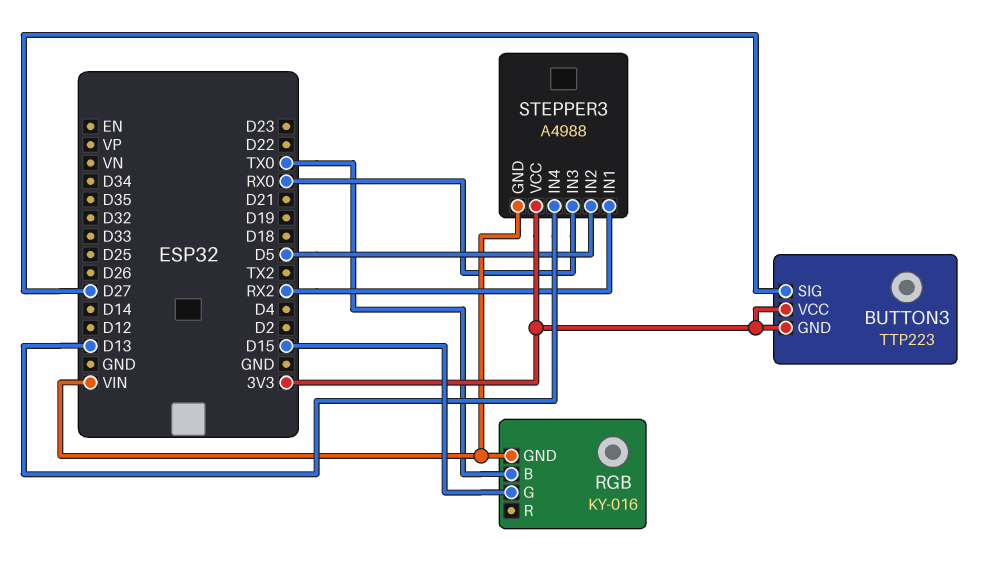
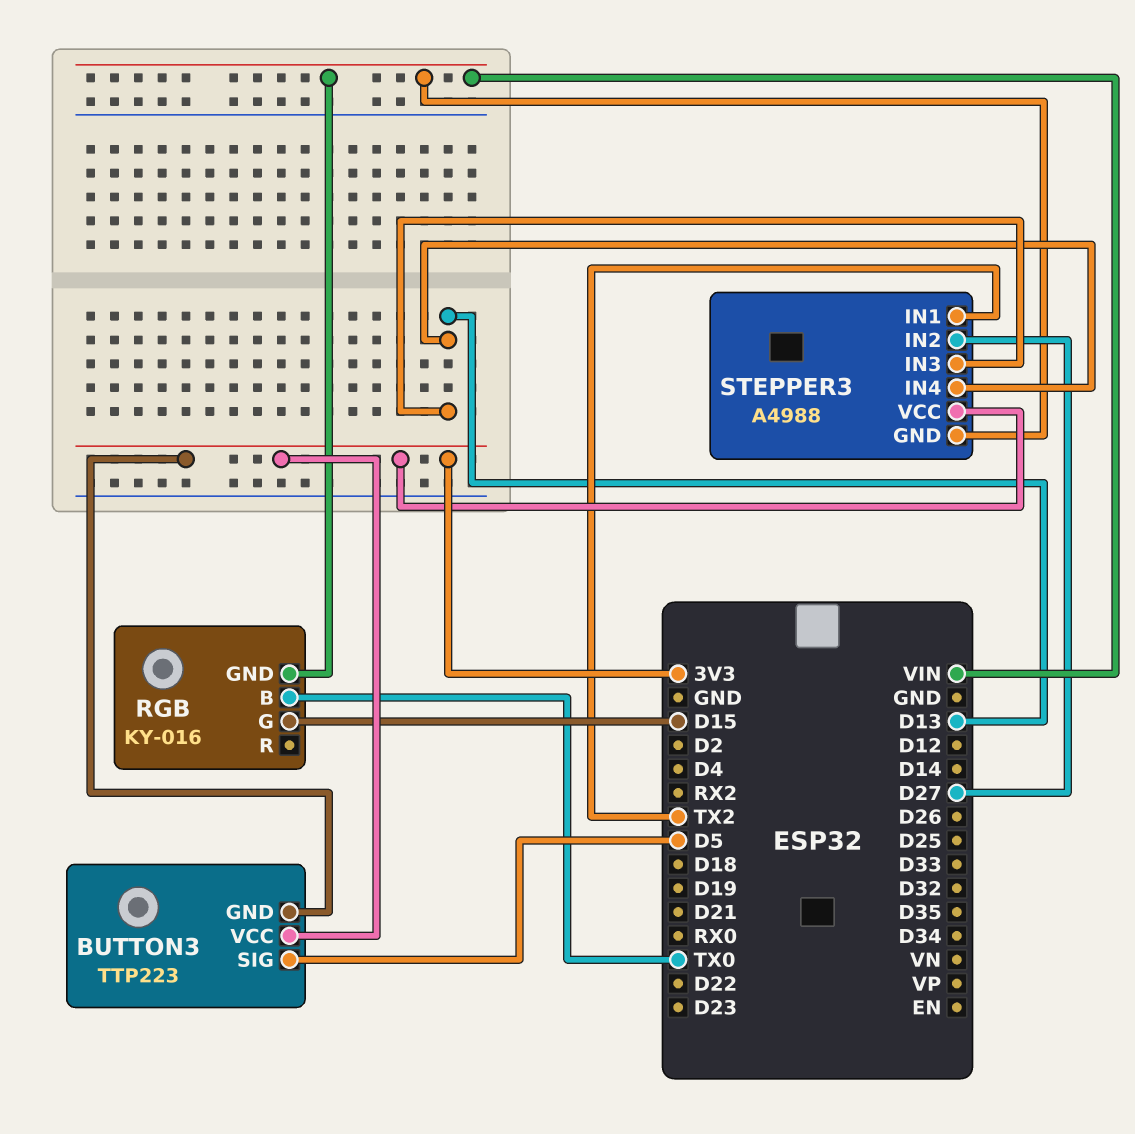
BUTTON3 pin SIG: D27 -> D5
STEPPER3 pin IN1: RX2 -> TX2
STEPPER3 pin IN2: D5 -> D27
STEPPER3 pin IN3: RX0 -> D13

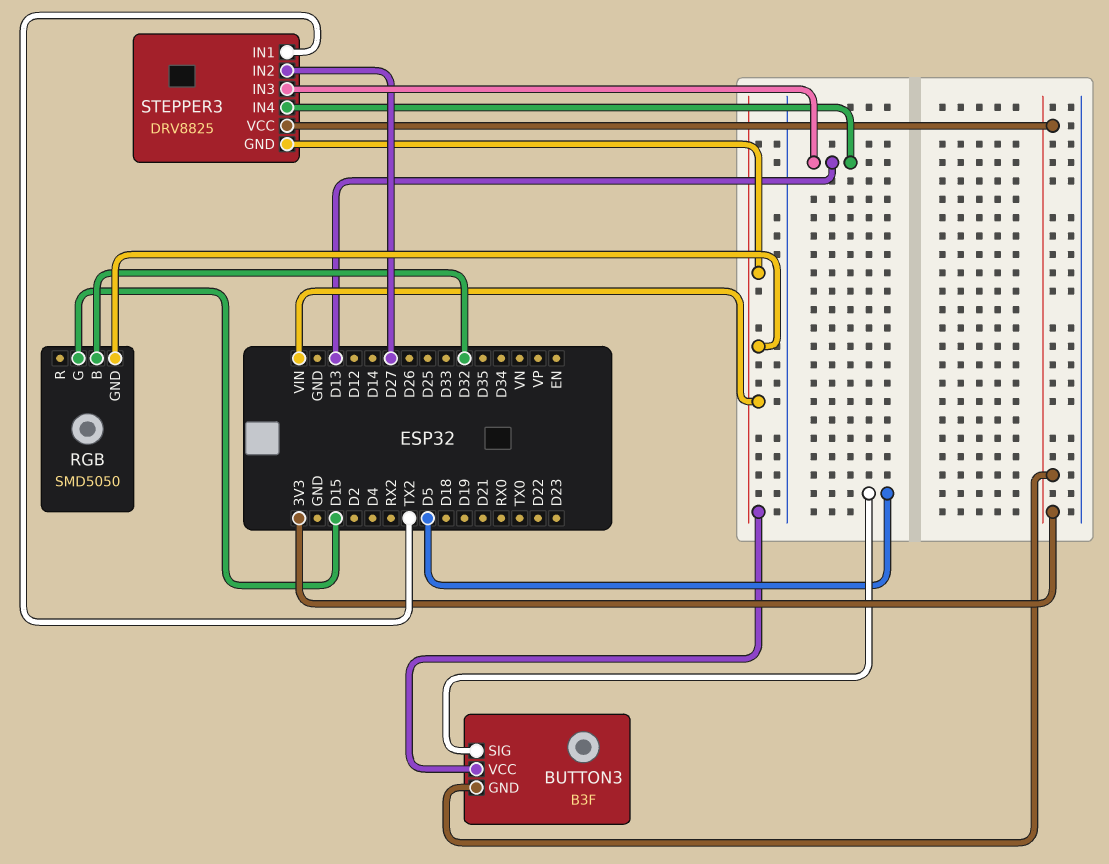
BUTTON3: TTP223 -> B3F
BUTTON3 pin VCC: 3V3 -> VIN
RGB: KY-016 -> SMD5050
RGB pin B: TX0 -> D32
STEPPER3: A4988 -> DRV8825

